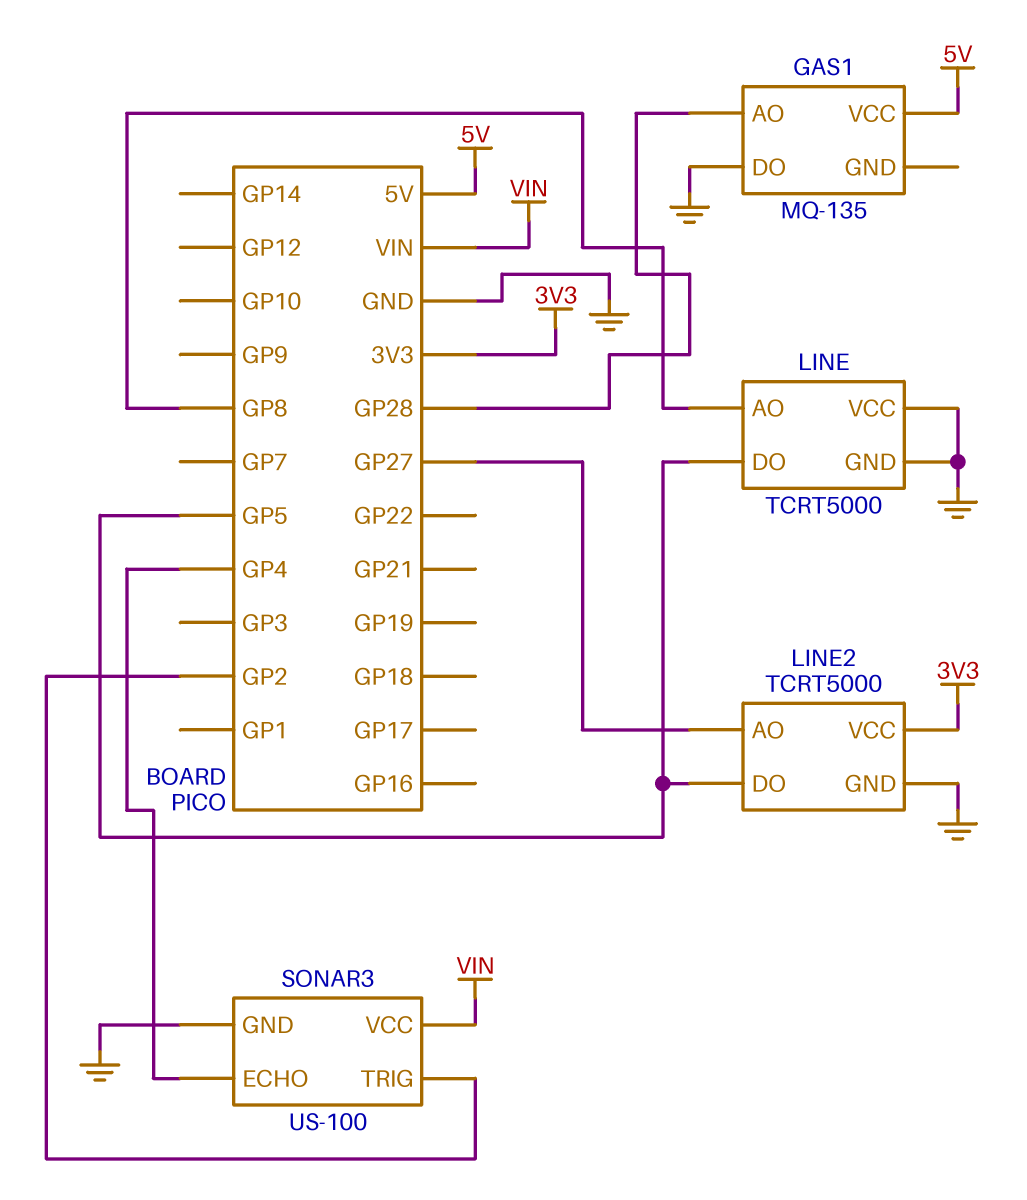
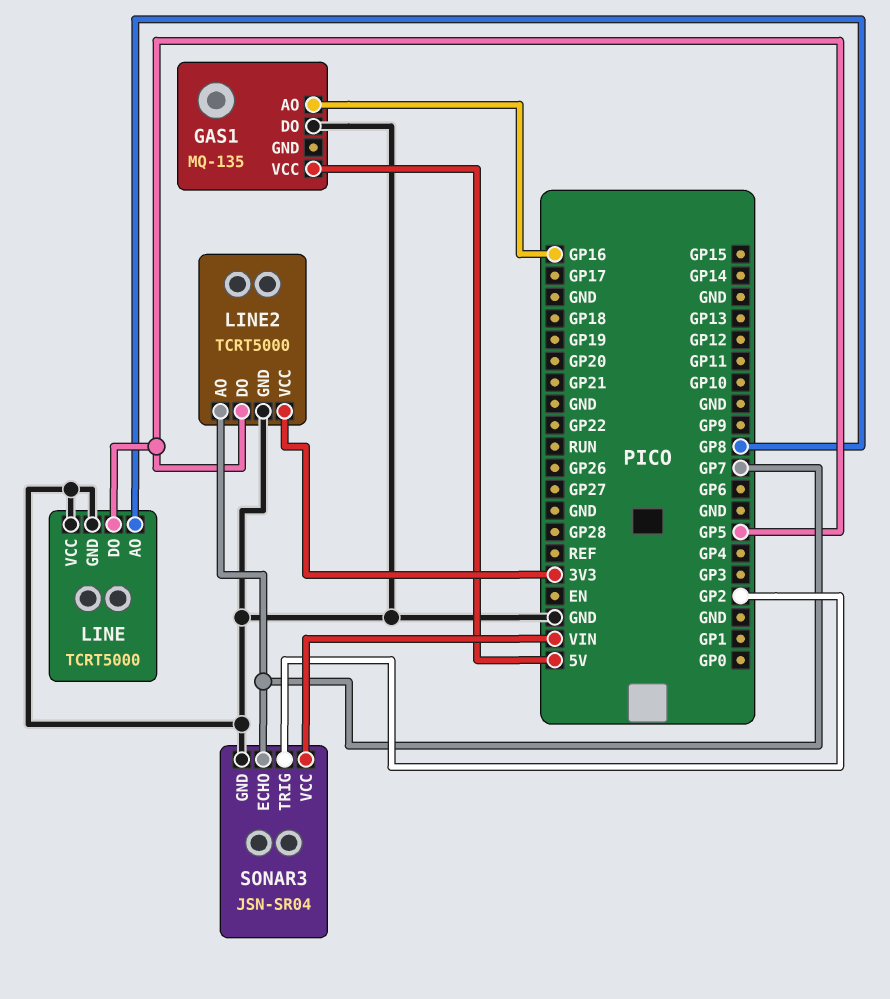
GAS1 pin AO: GP28 -> GP16
LINE2 pin AO: GP27 -> GP7
SONAR3: US-100 -> JSN-SR04
SONAR3 pin ECHO: GP4 -> GP7

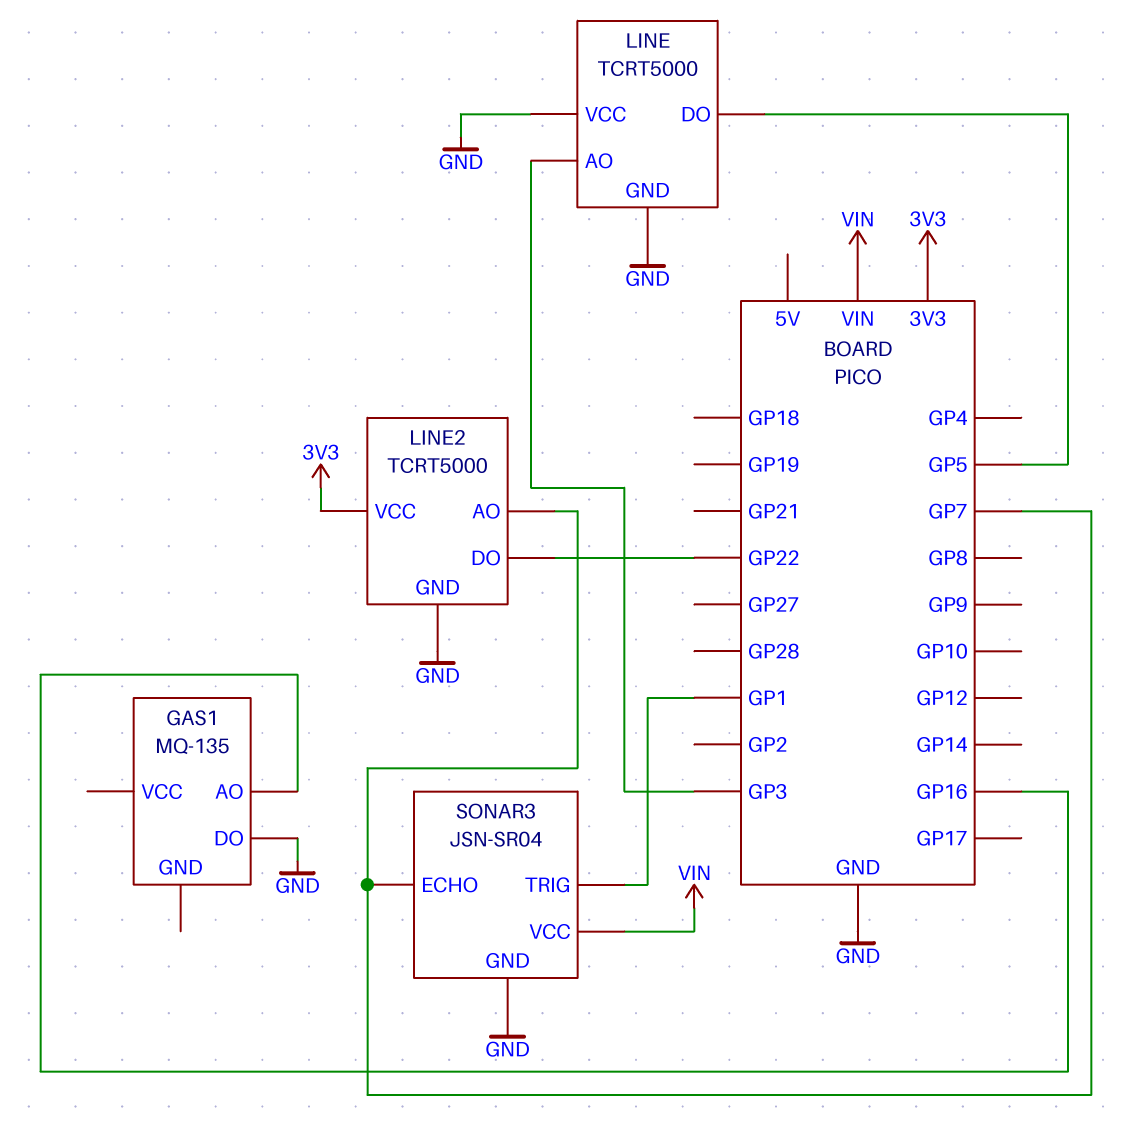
GAS1 pin VCC: 5V -> none
LINE pin AO: GP8 -> GP3
LINE2 pin DO: GP5 -> GP22
SONAR3 pin TRIG: GP2 -> GP1

